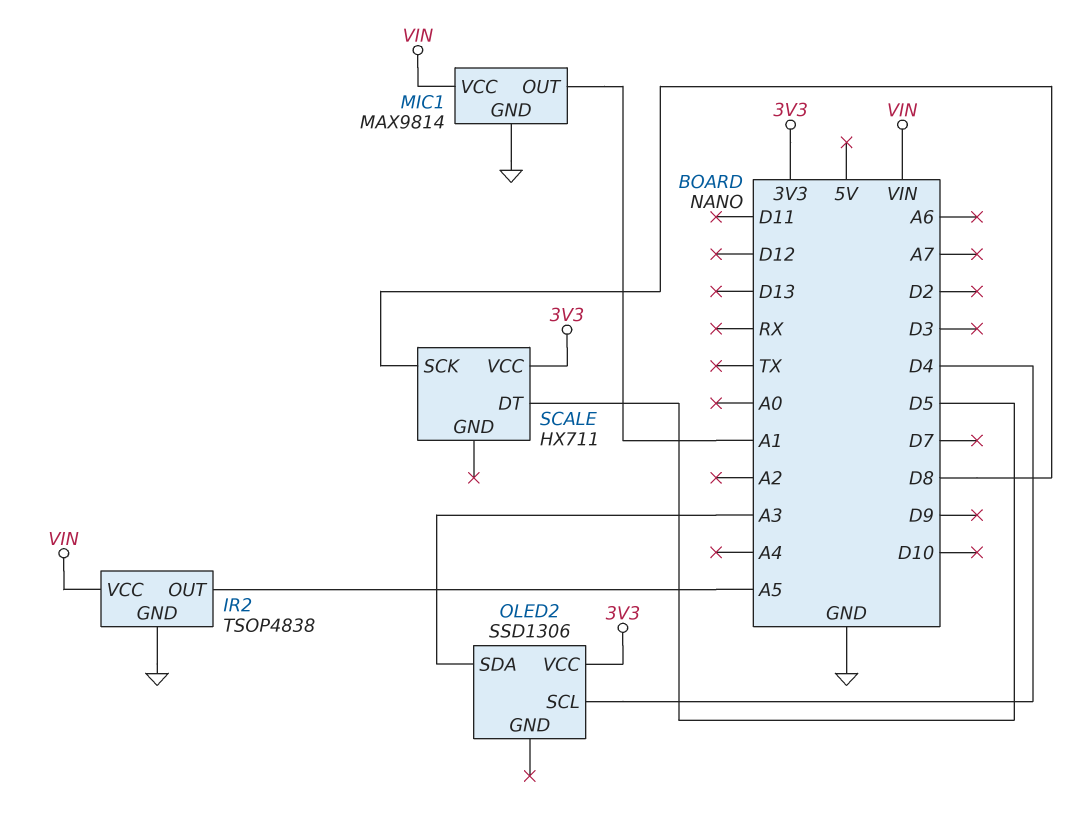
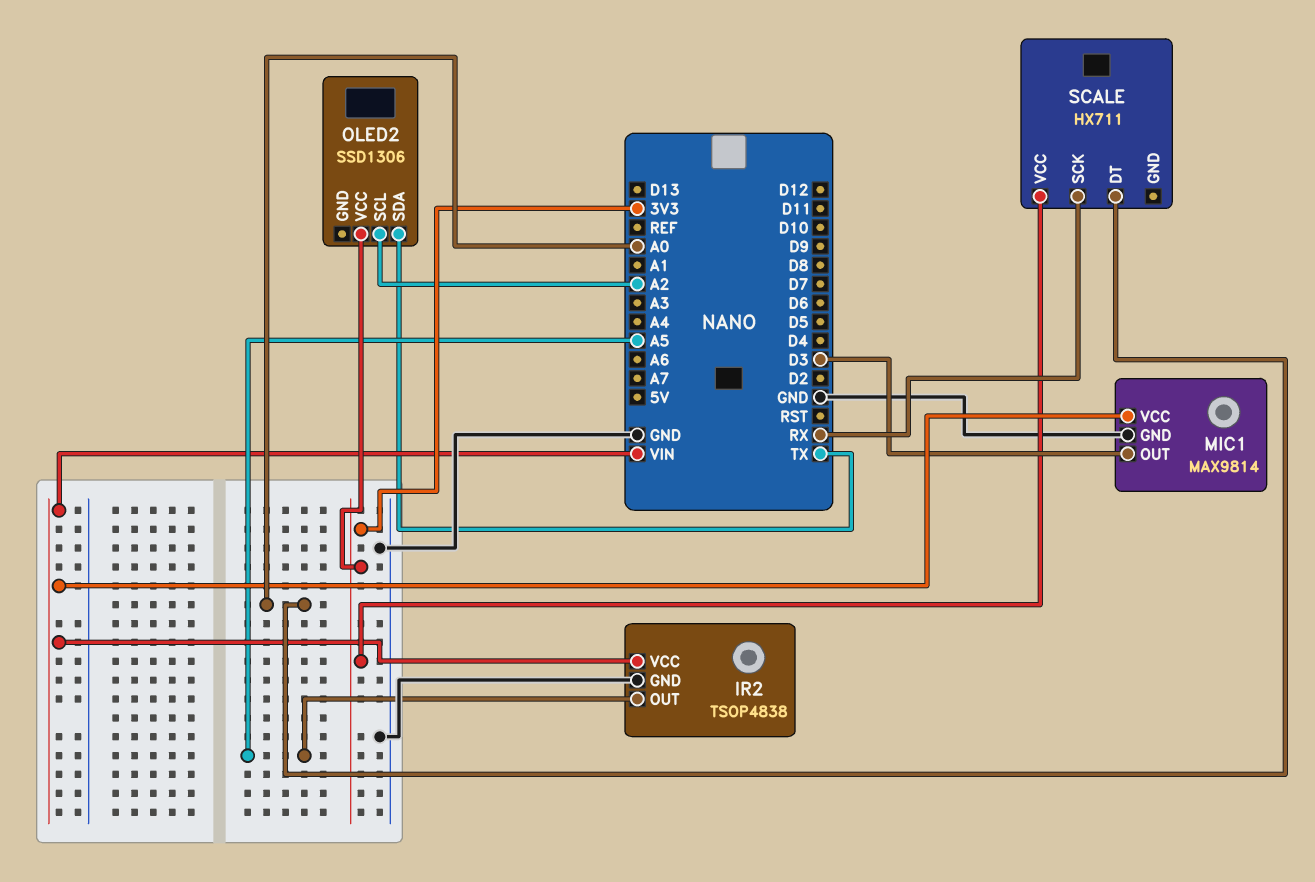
MIC1 pin OUT: A1 -> D3
OLED2 pin SCL: D4 -> A2
OLED2 pin SDA: A3 -> TX
SCALE pin DT: D5 -> A0
SCALE pin SCK: D8 -> RX

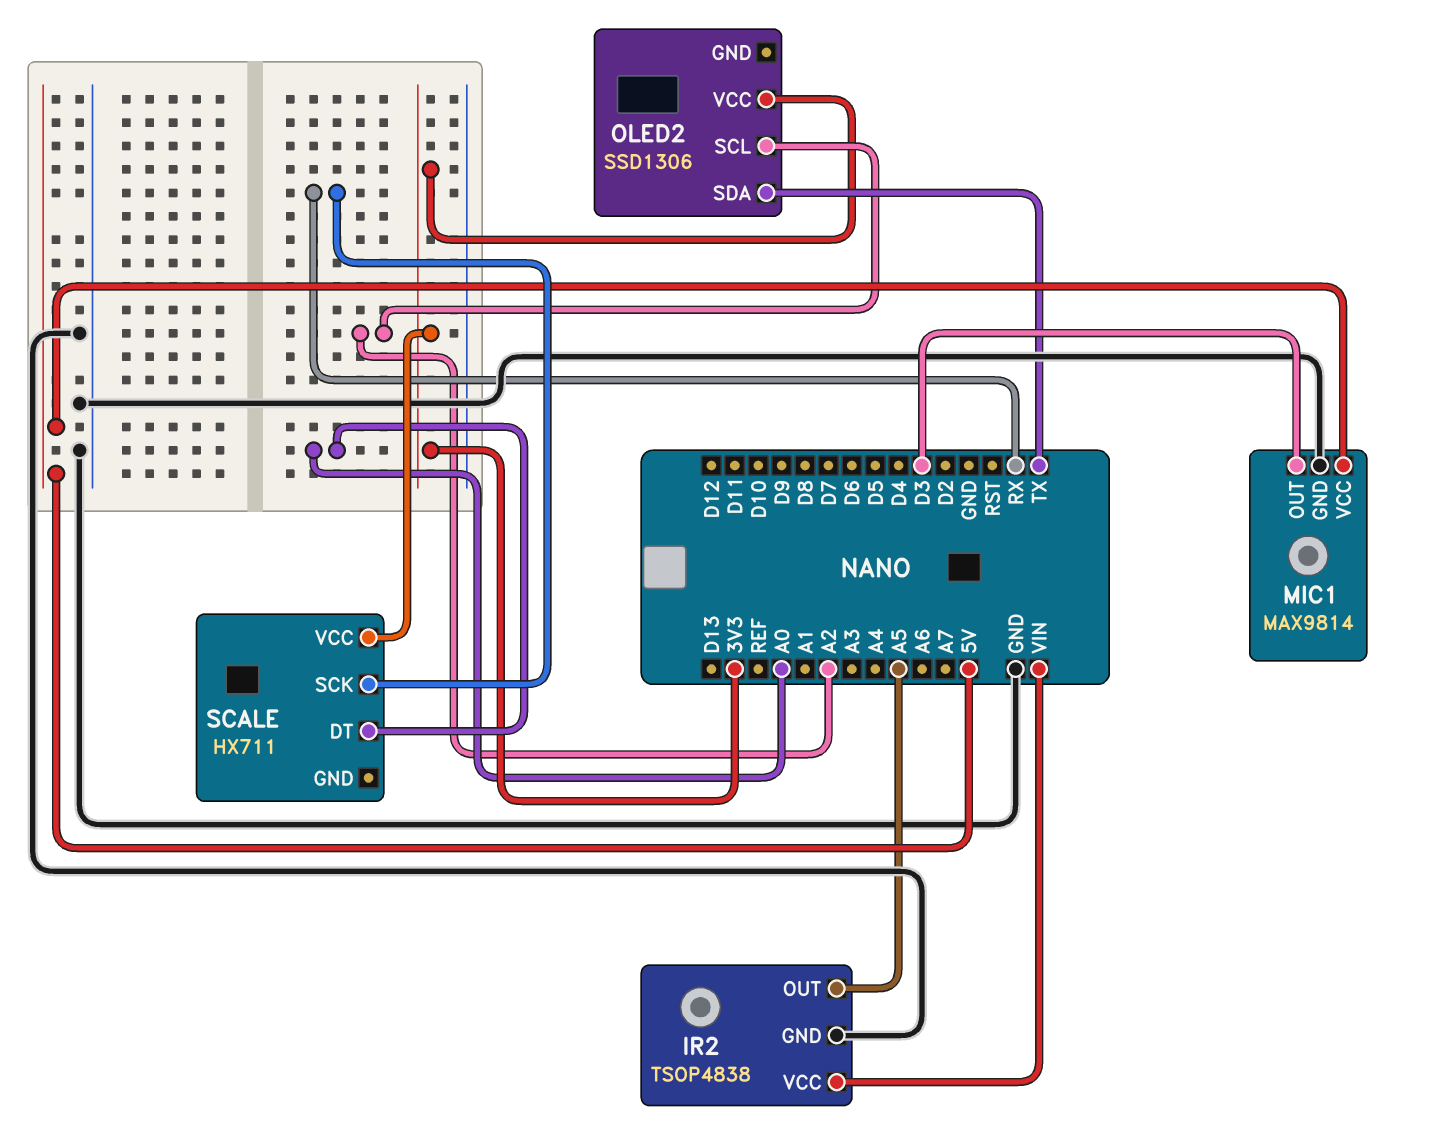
MIC1 pin VCC: VIN -> 5V

